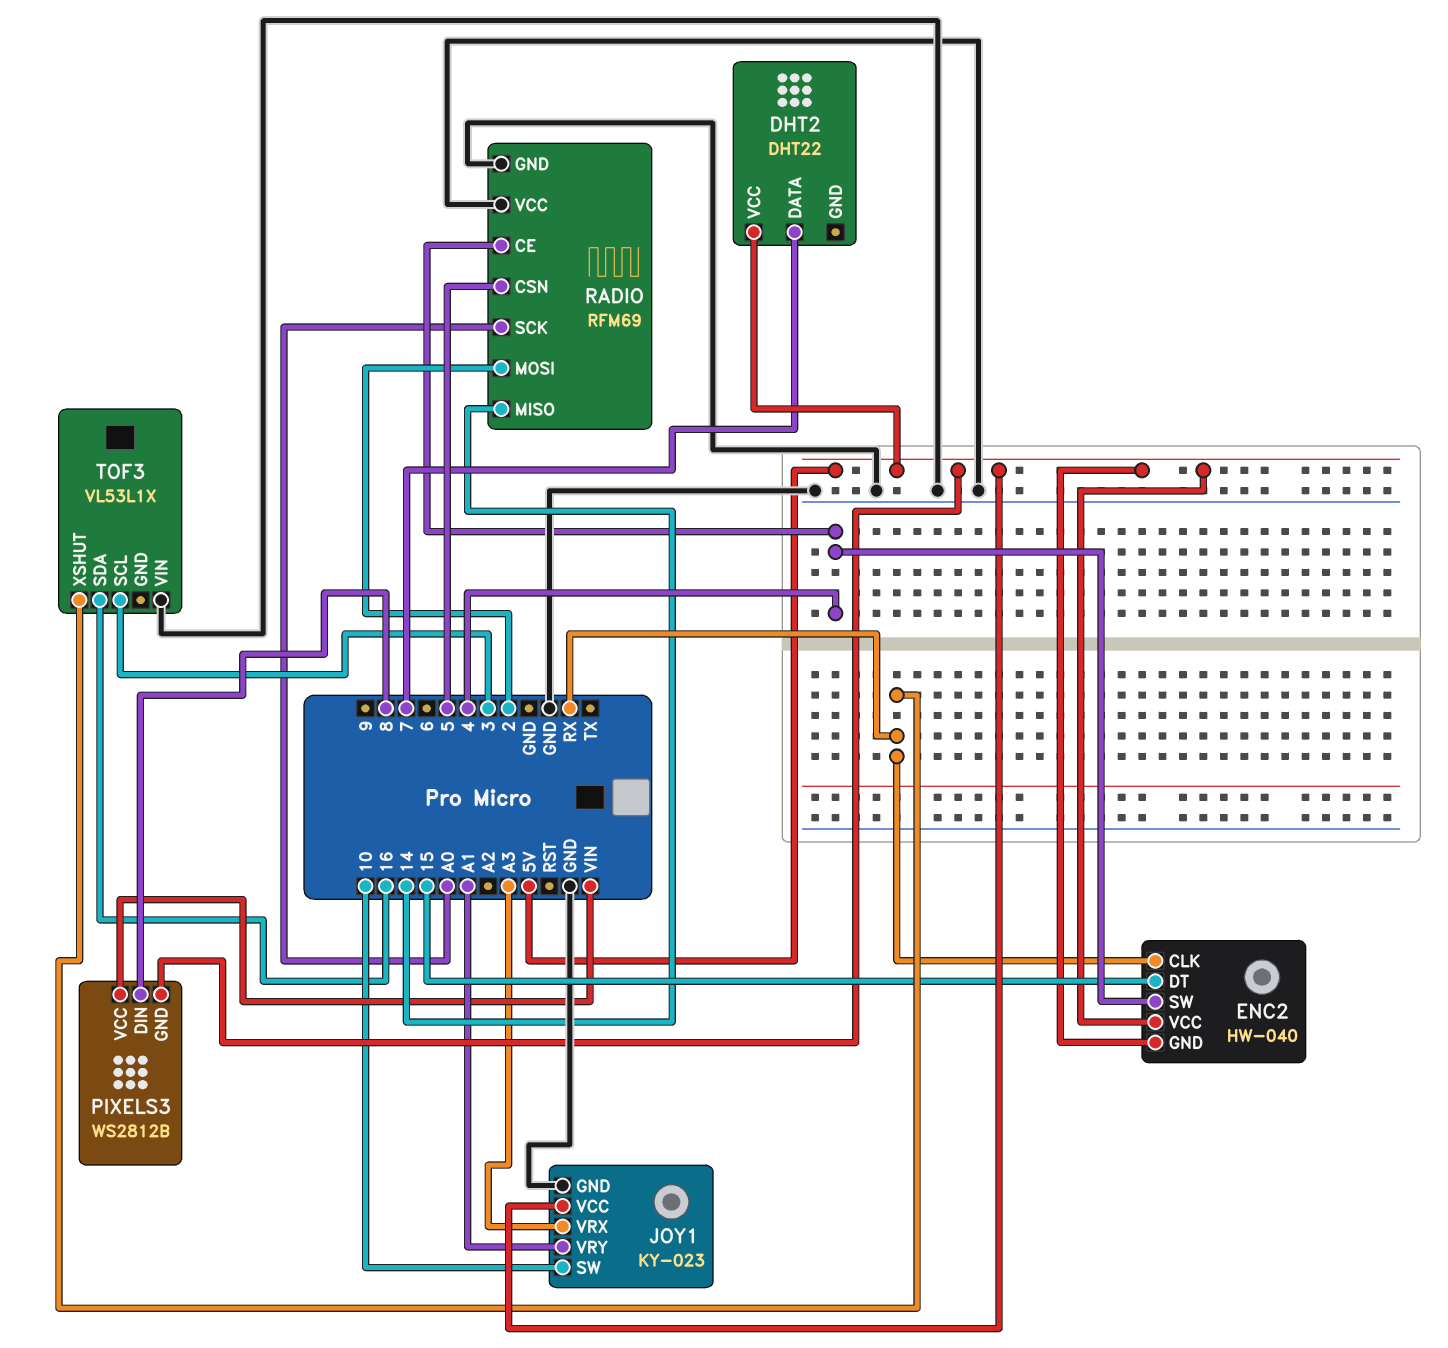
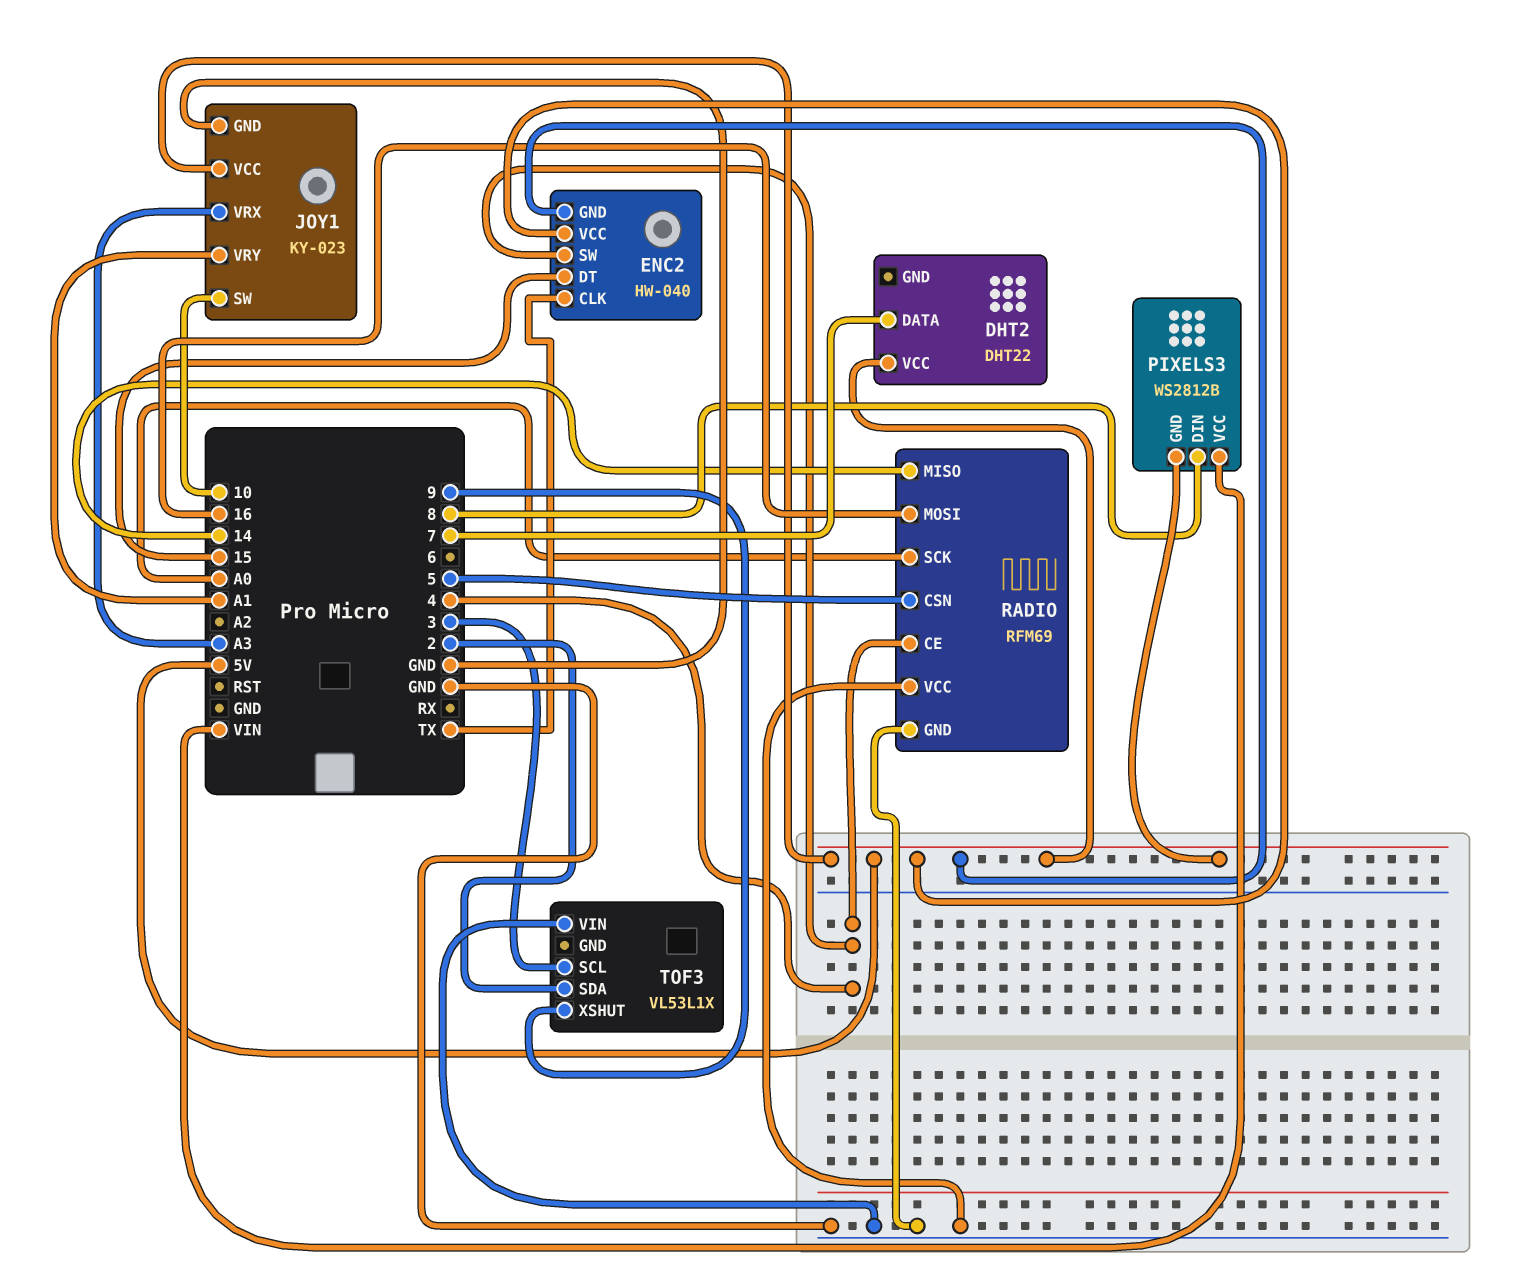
ENC2 pin CLK: RX -> TX
RADIO pin MOSI: 2 -> 16
TOF3 pin SDA: 16 -> 2
TOF3 pin XSHUT: RX -> 9

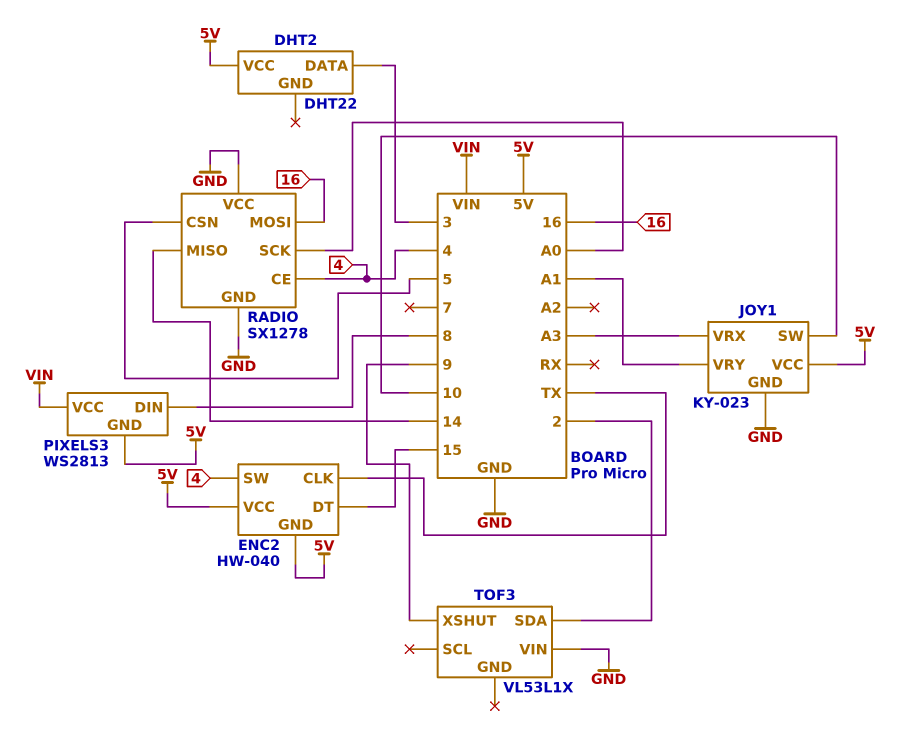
DHT2 pin DATA: 7 -> 3
PIXELS3: WS2812B -> WS2813
RADIO: RFM69 -> SX1278
TOF3 pin SCL: 3 -> none

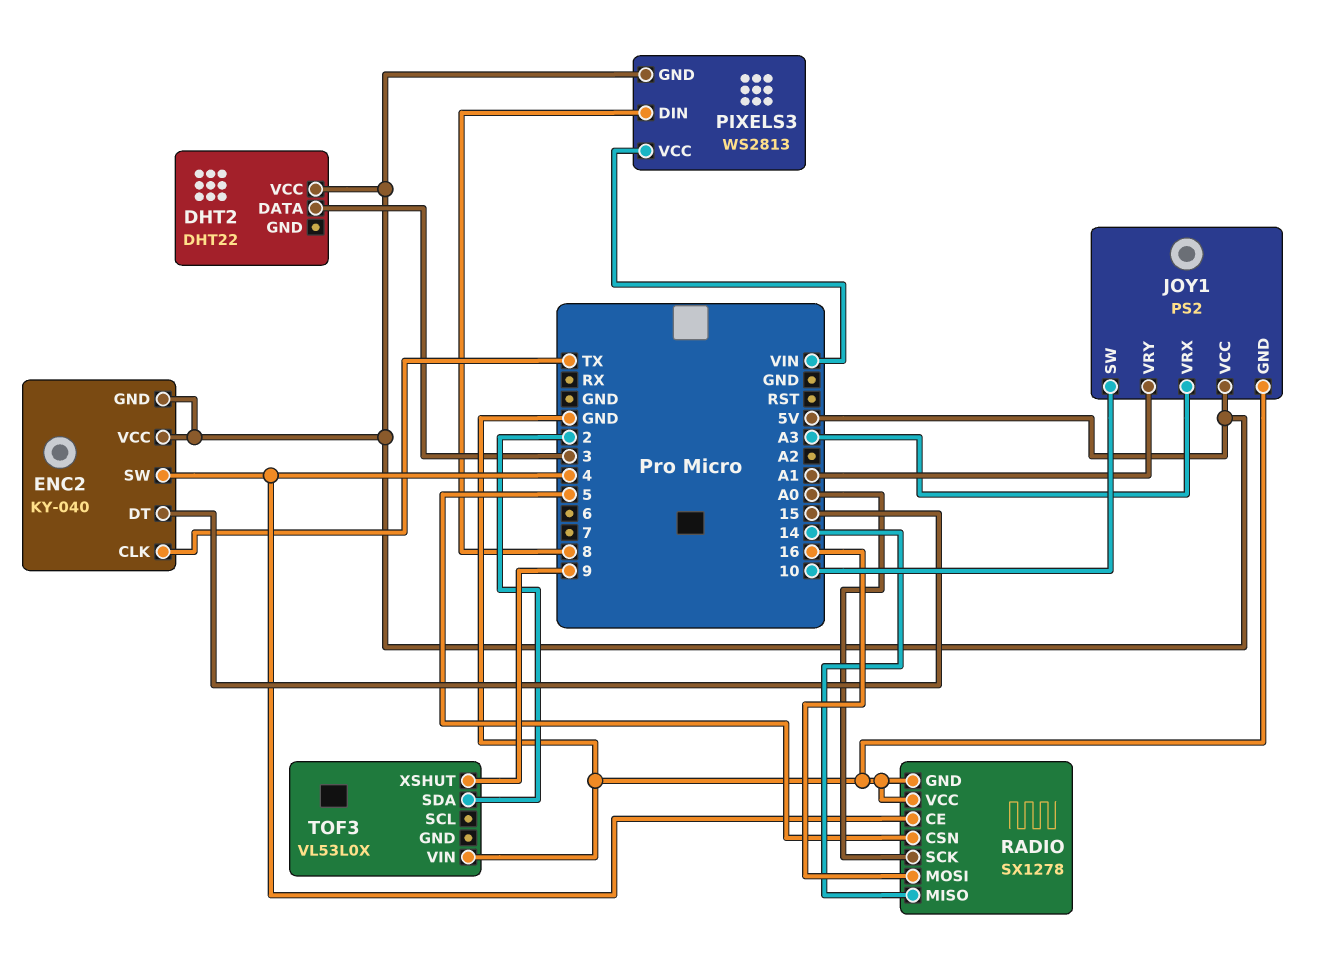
ENC2: HW-040 -> KY-040
JOY1: KY-023 -> PS2
TOF3: VL53L1X -> VL53L0X

